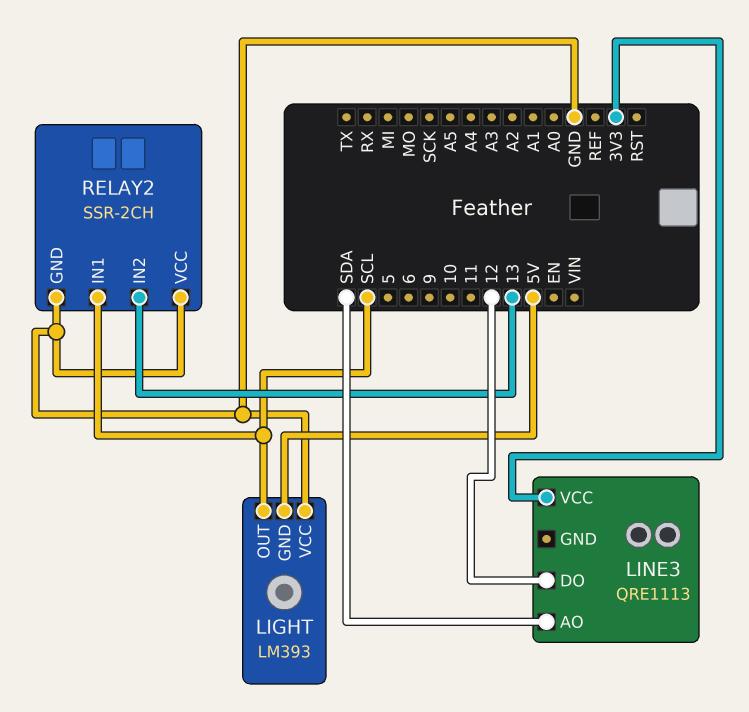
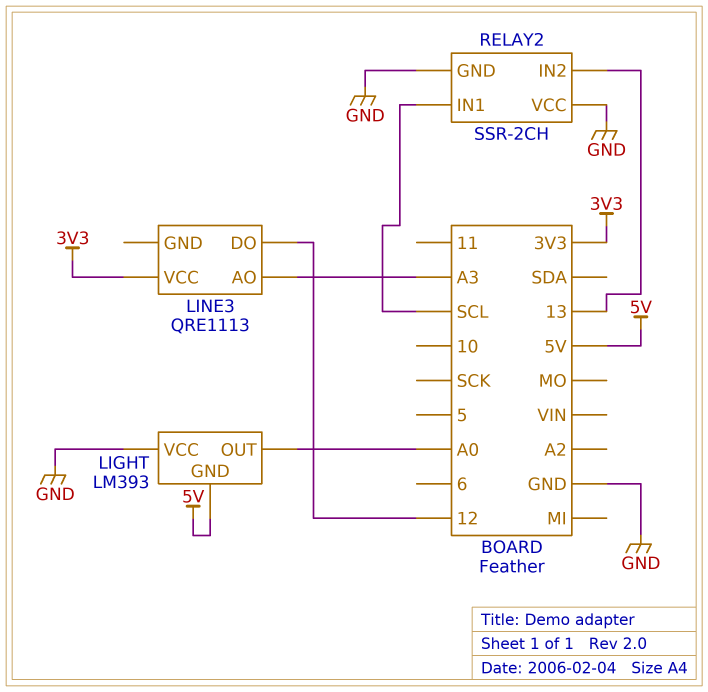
LIGHT pin OUT: SCL -> A0
LINE3 pin AO: SDA -> A3

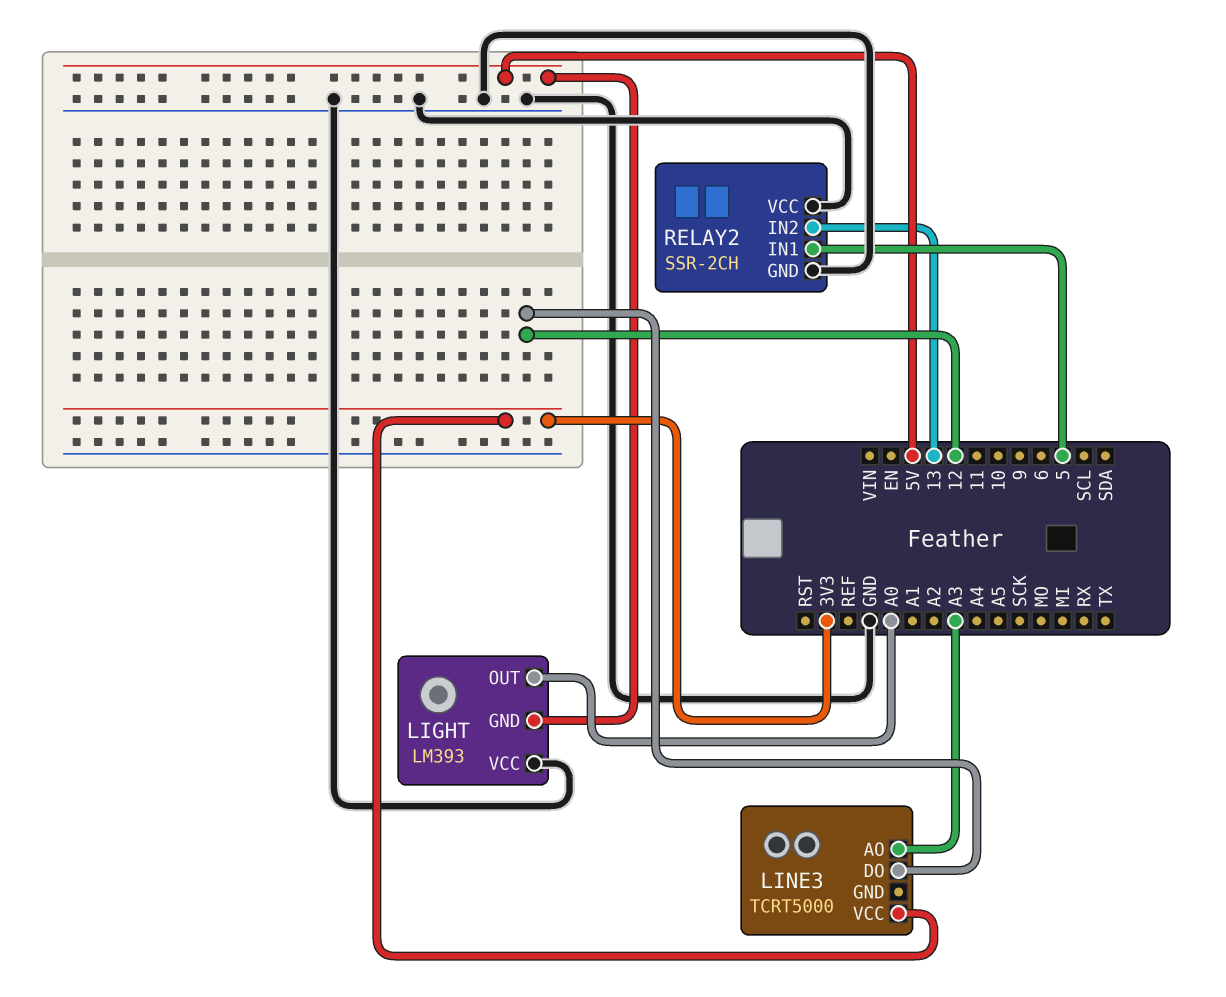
LINE3: QRE1113 -> TCRT5000
RELAY2 pin IN1: SCL -> 5

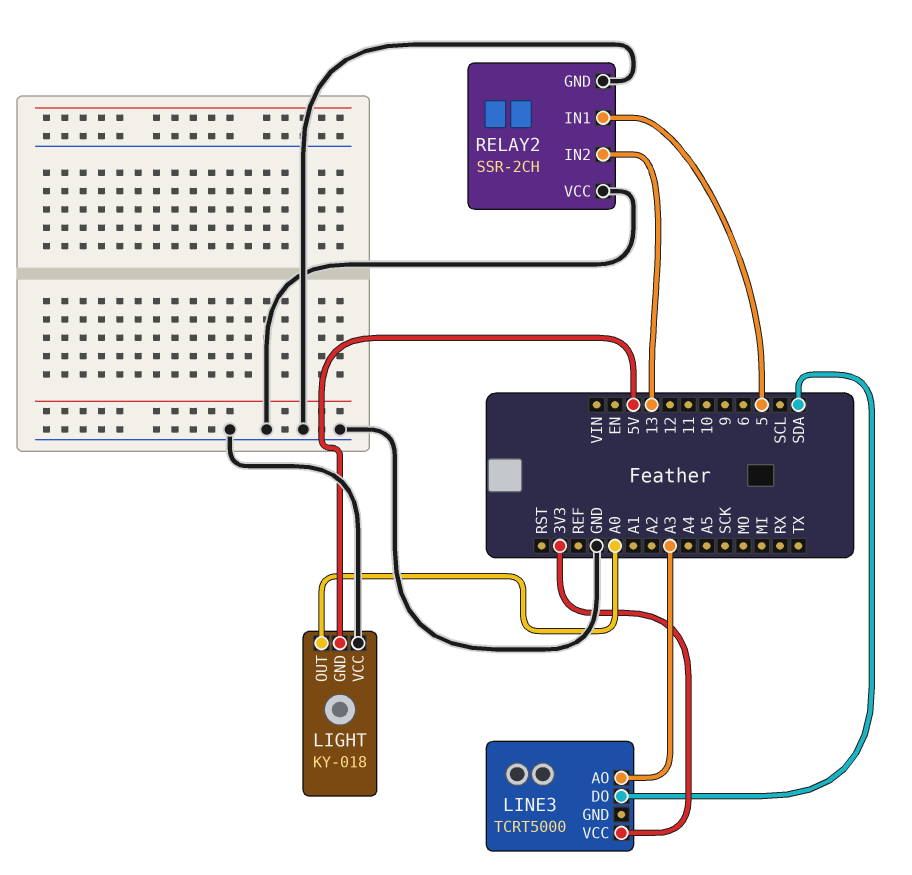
LIGHT: LM393 -> KY-018
LINE3 pin DO: 12 -> SDA

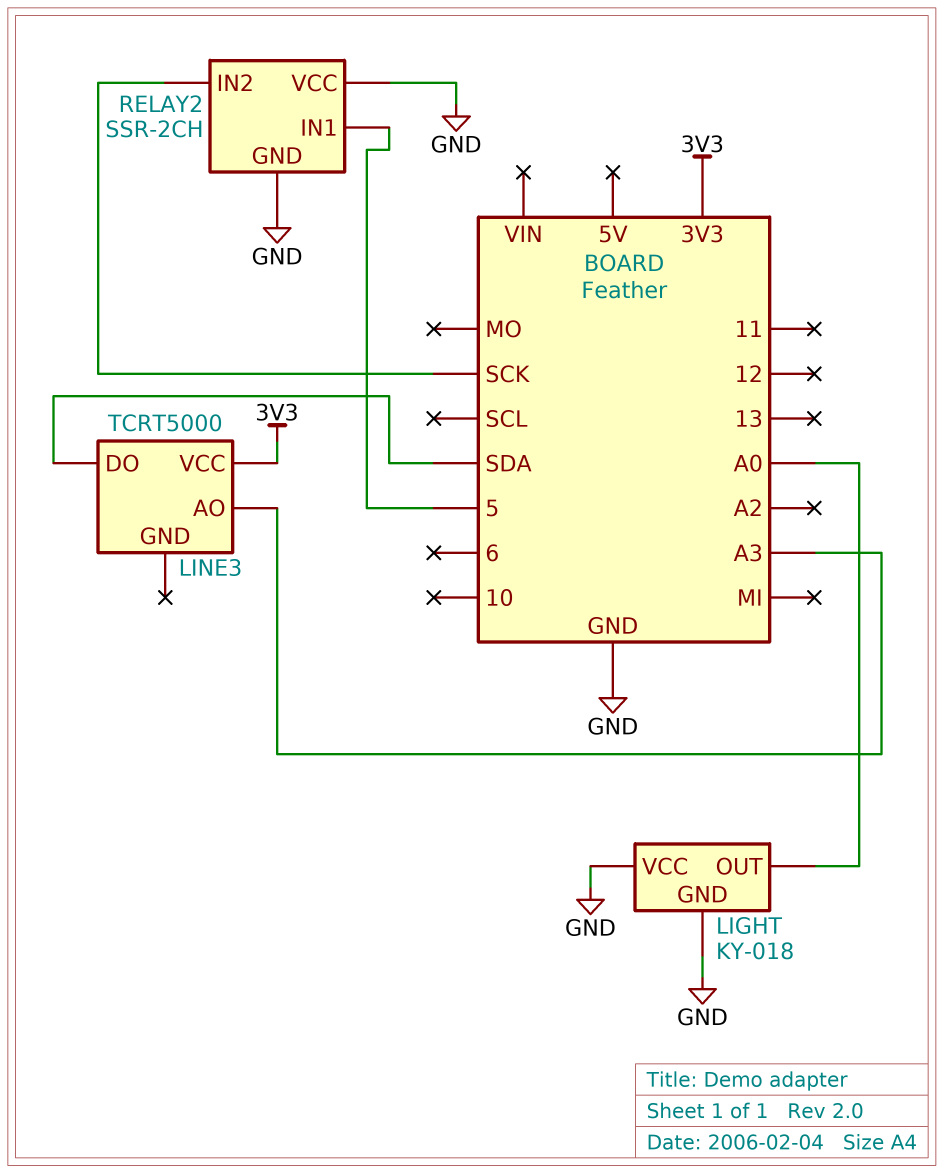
LIGHT pin GND: 5V -> GND
RELAY2 pin IN2: 13 -> SCK

